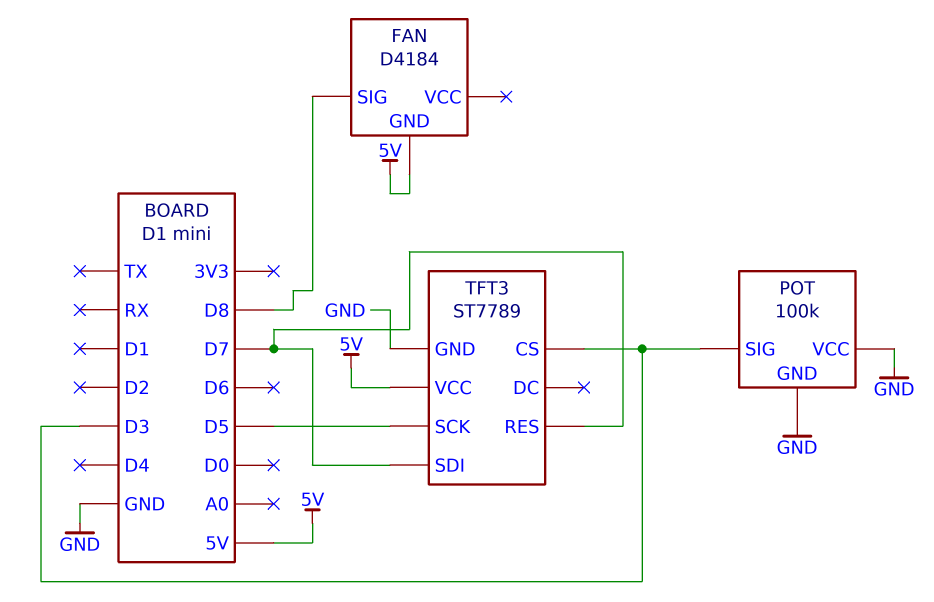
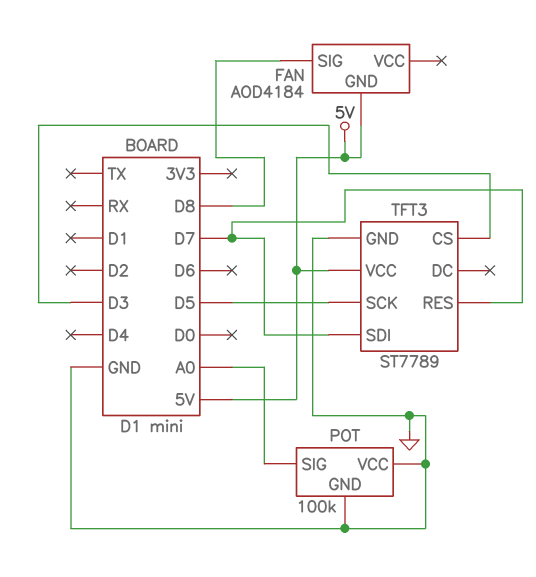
FAN: D4184 -> AOD4184
POT pin SIG: D3 -> A0

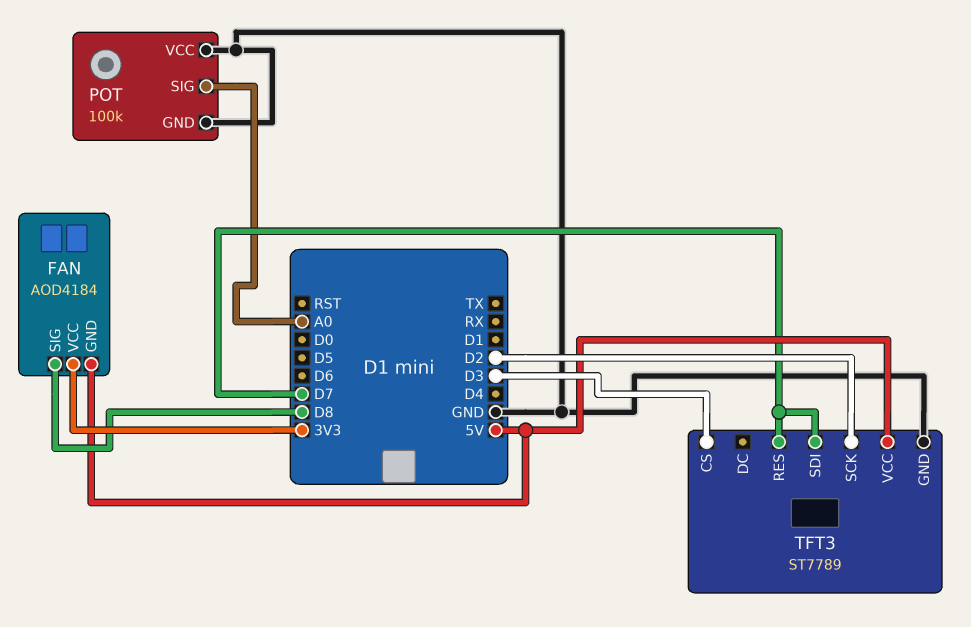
FAN pin VCC: none -> 3V3
TFT3 pin SCK: D5 -> D2

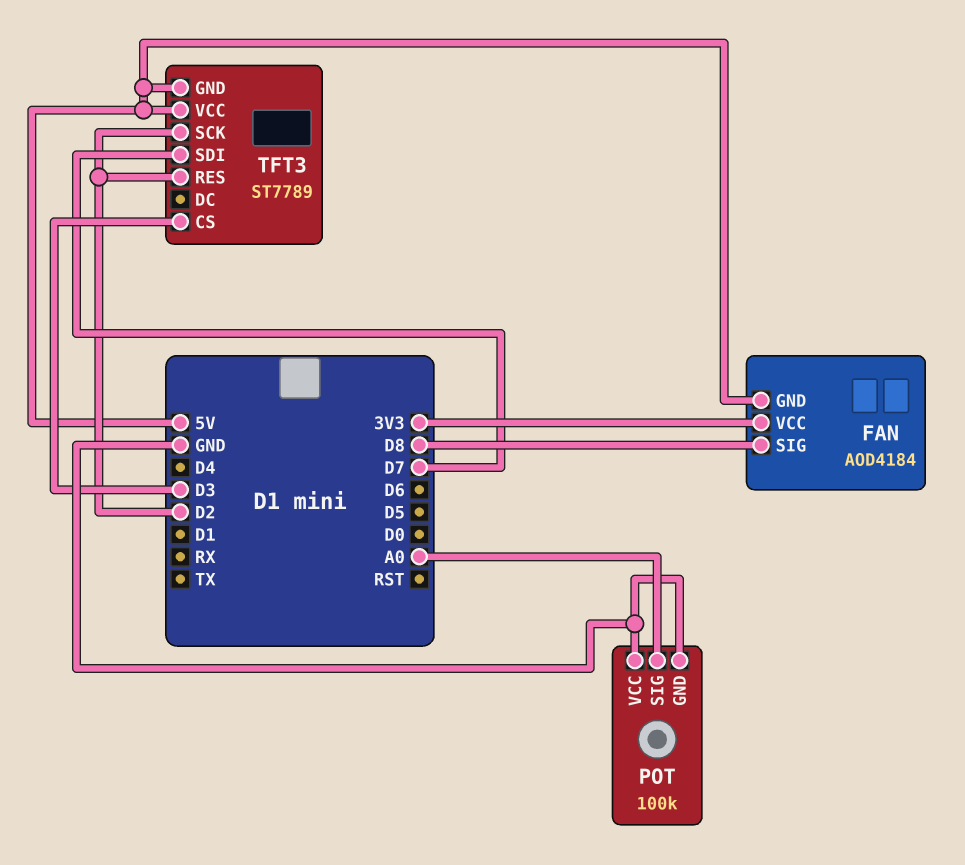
TFT3 pin GND: GND -> 5V
TFT3 pin RES: D7 -> D2

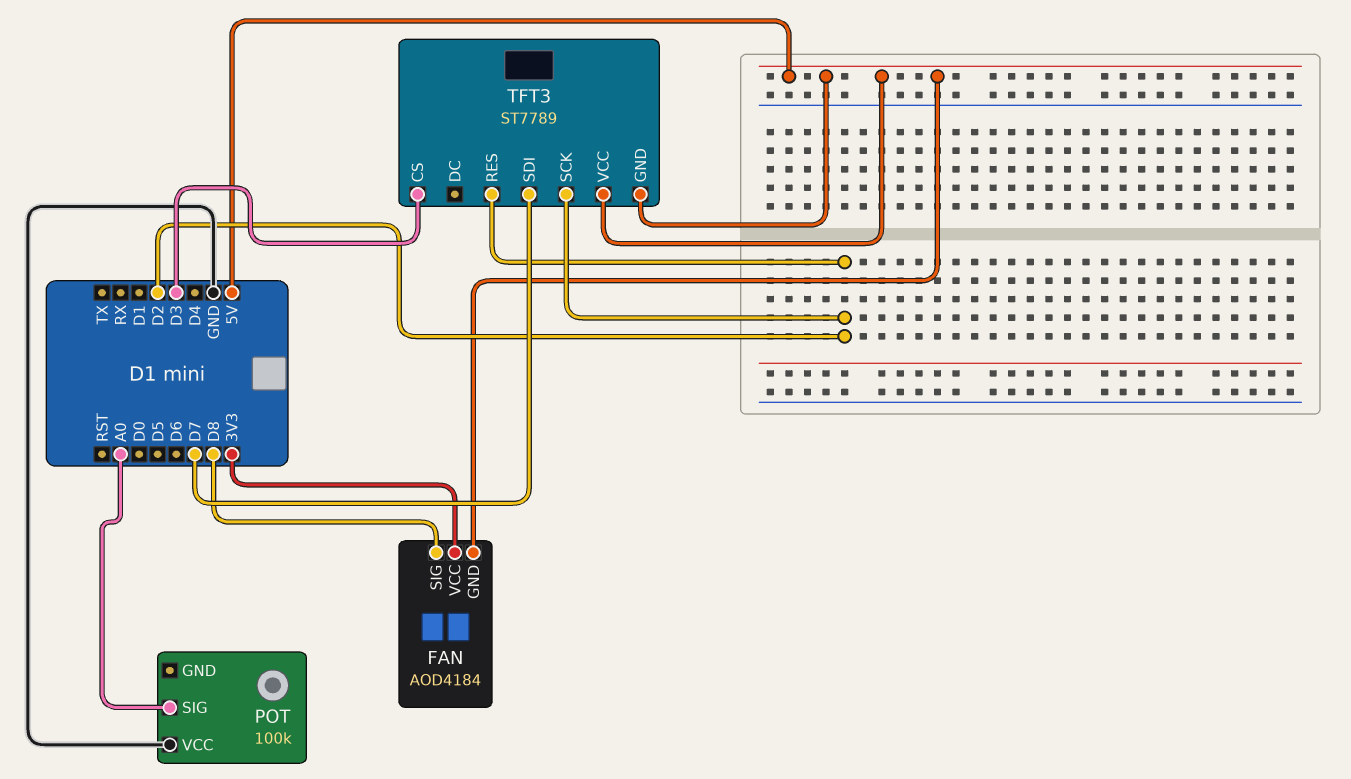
POT pin GND: GND -> none

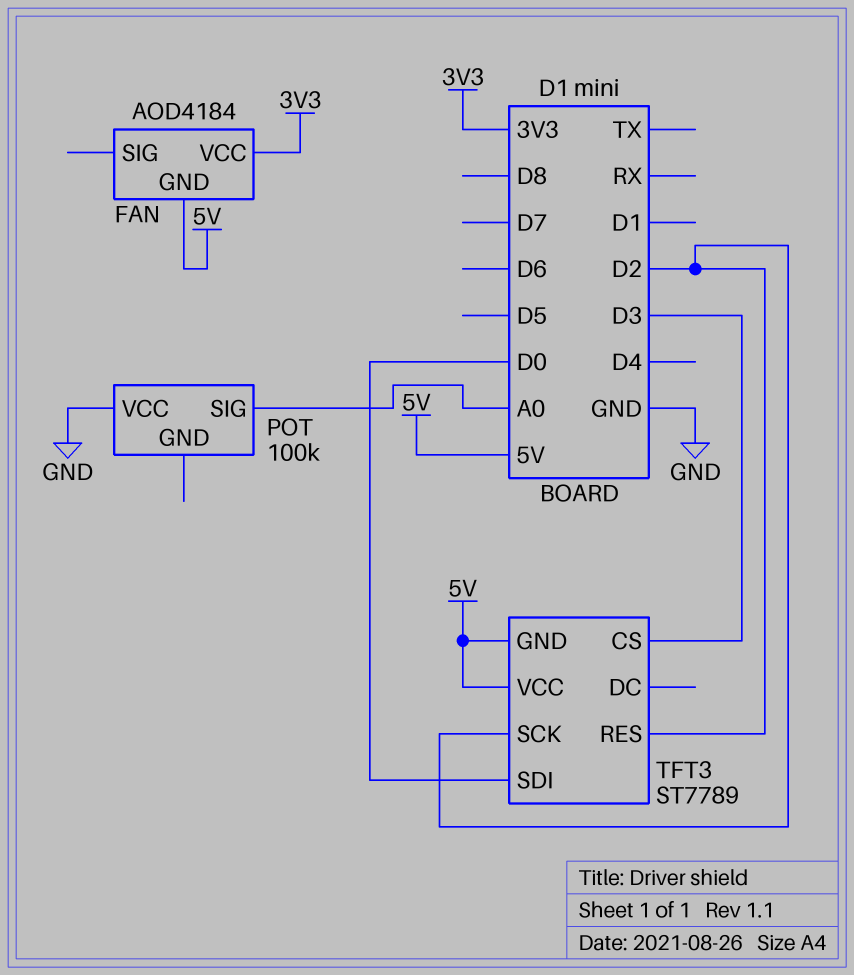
FAN pin SIG: D8 -> none
TFT3 pin SDI: D7 -> D0

